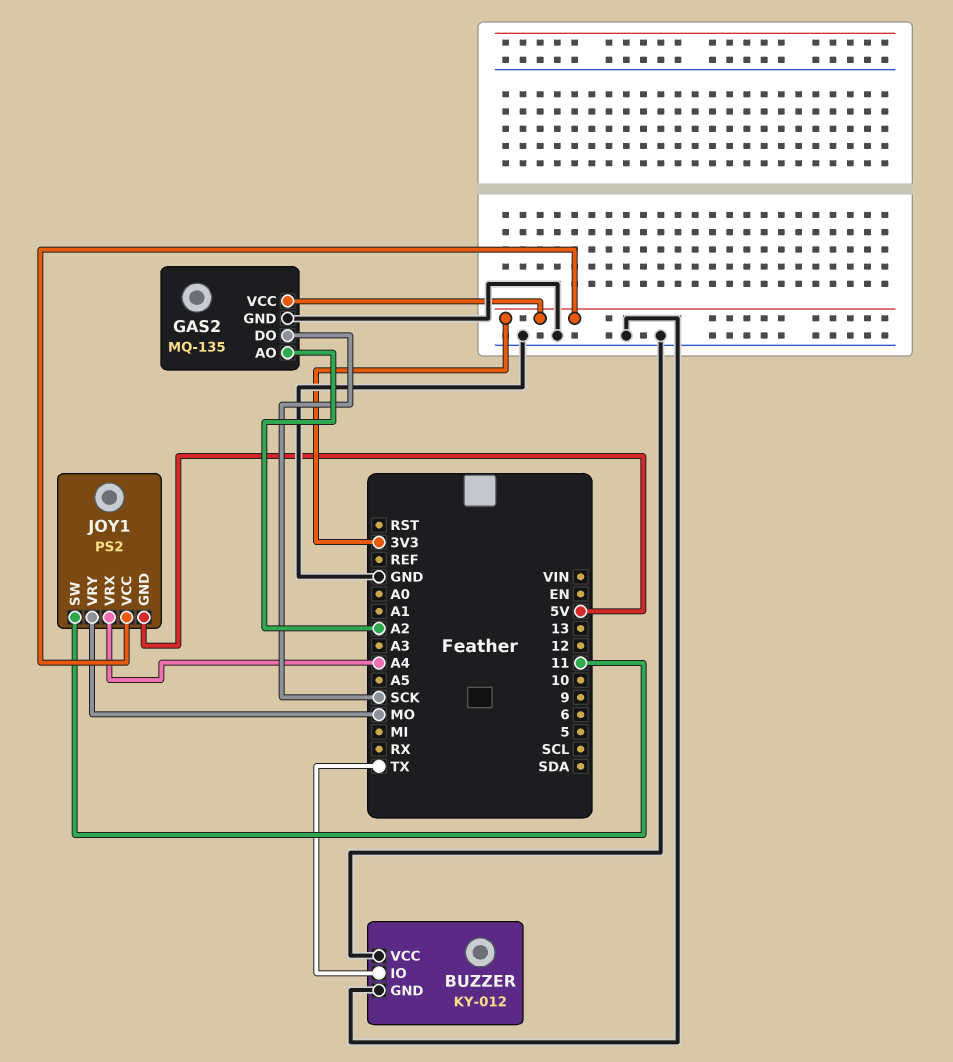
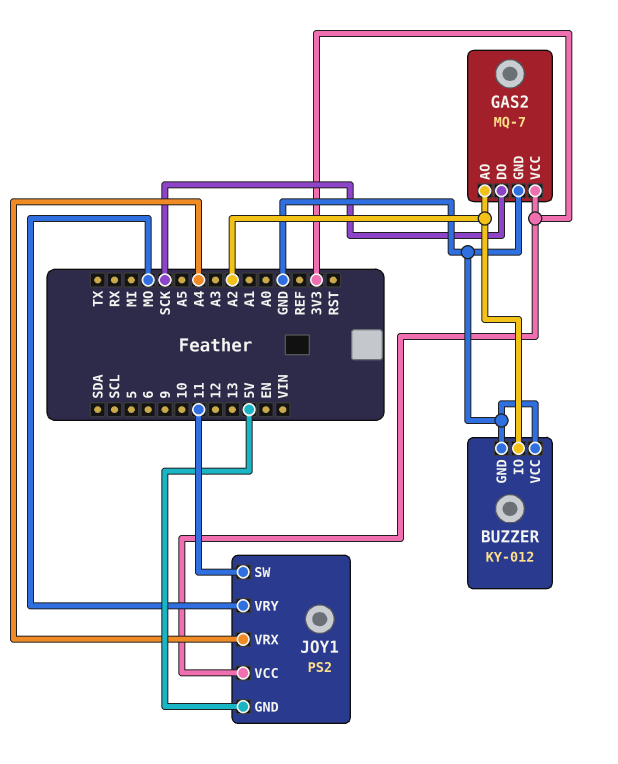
BUZZER pin IO: TX -> A2
GAS2: MQ-135 -> MQ-7

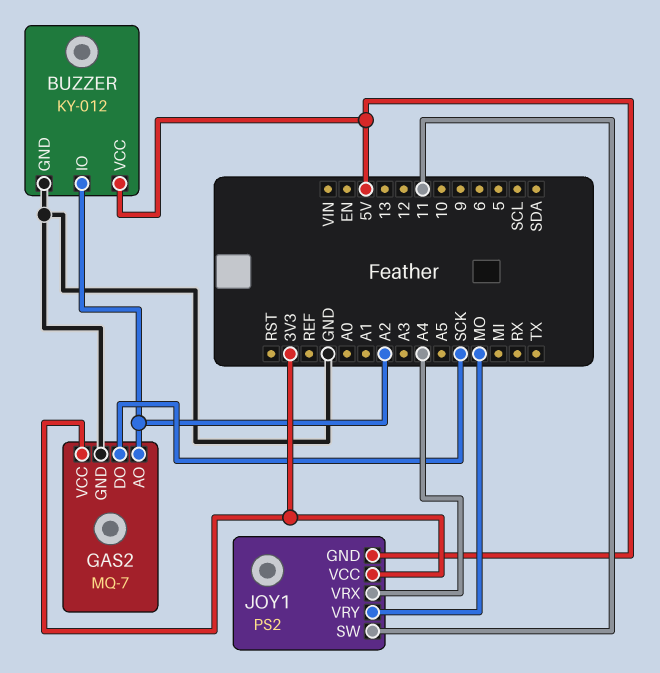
BUZZER pin VCC: GND -> 5V

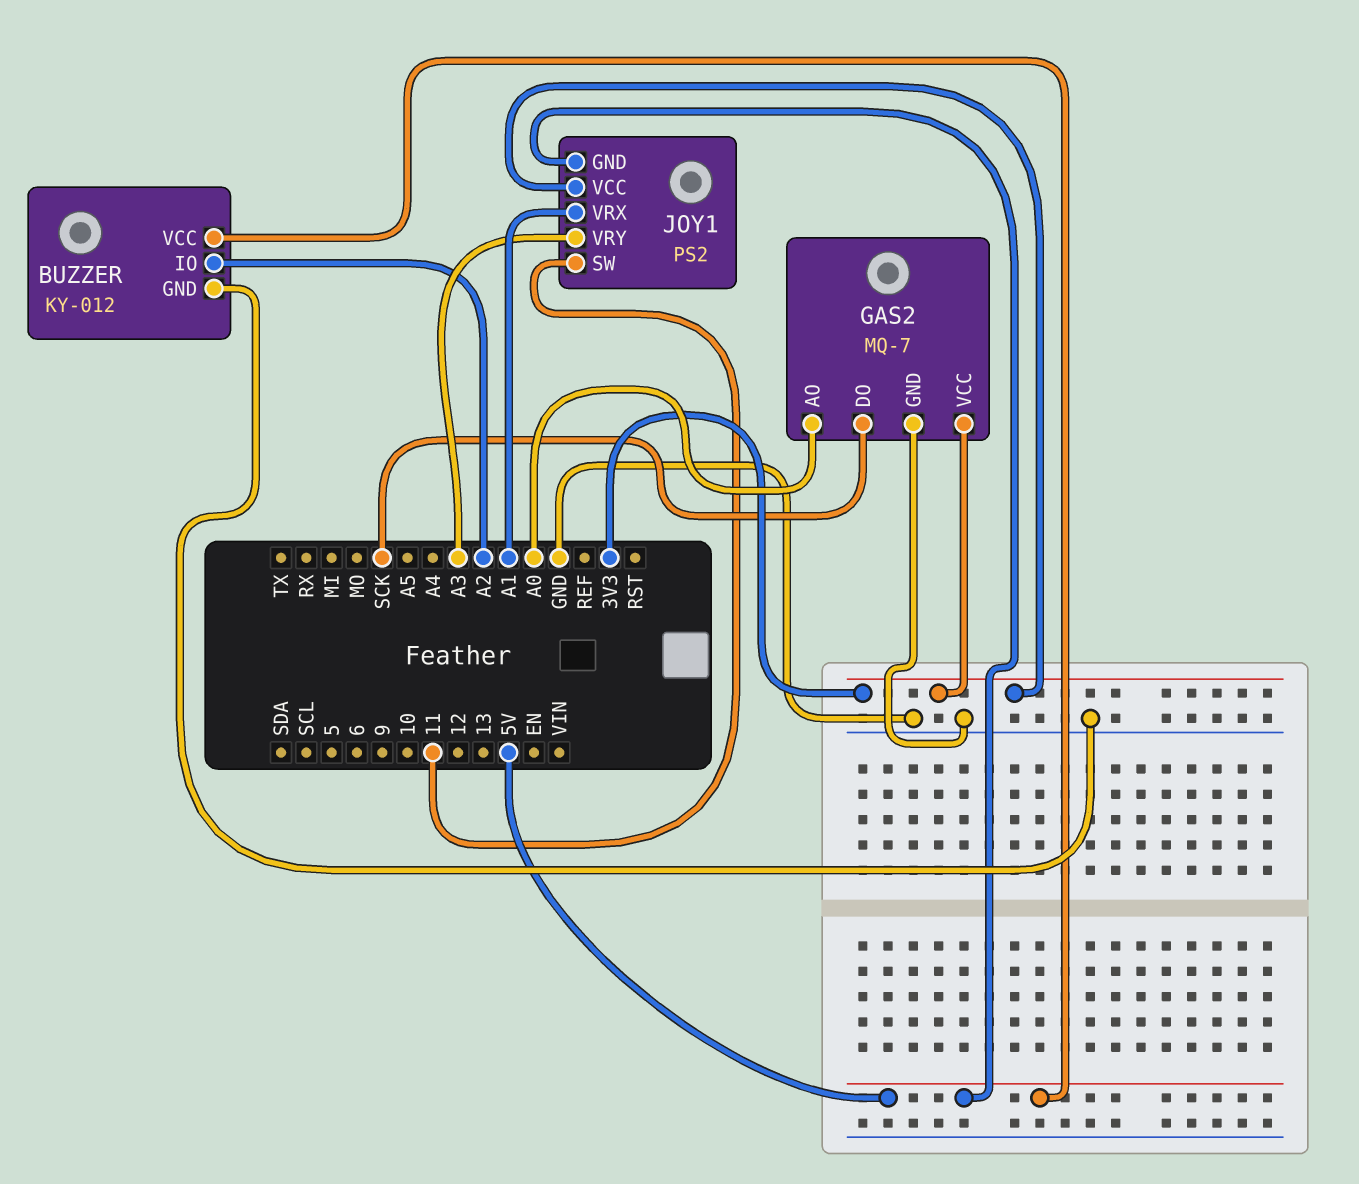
GAS2 pin AO: A2 -> A0
JOY1 pin VRX: A4 -> A1
JOY1 pin VRY: MO -> A3

